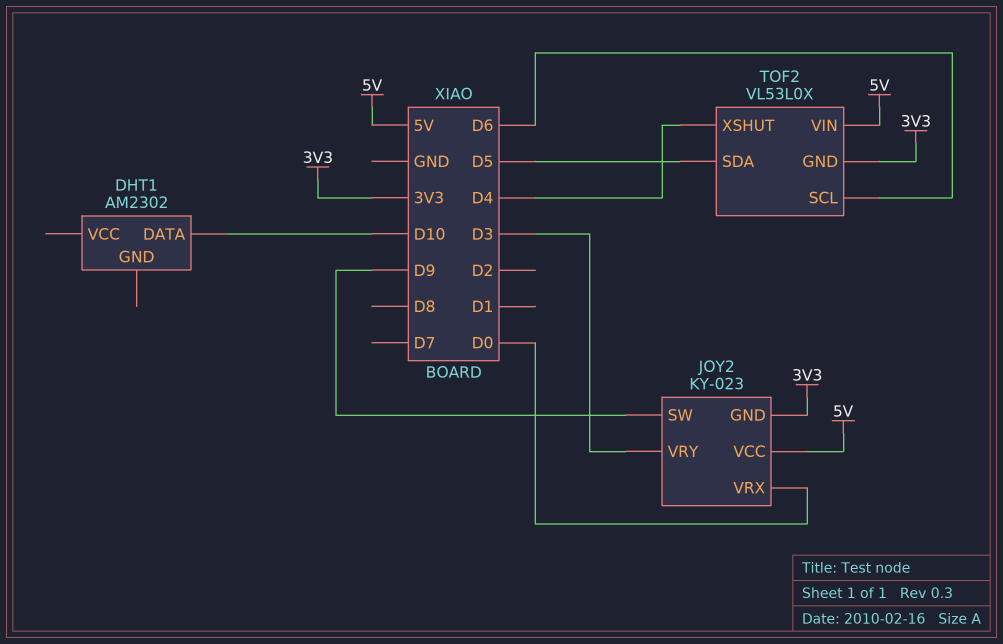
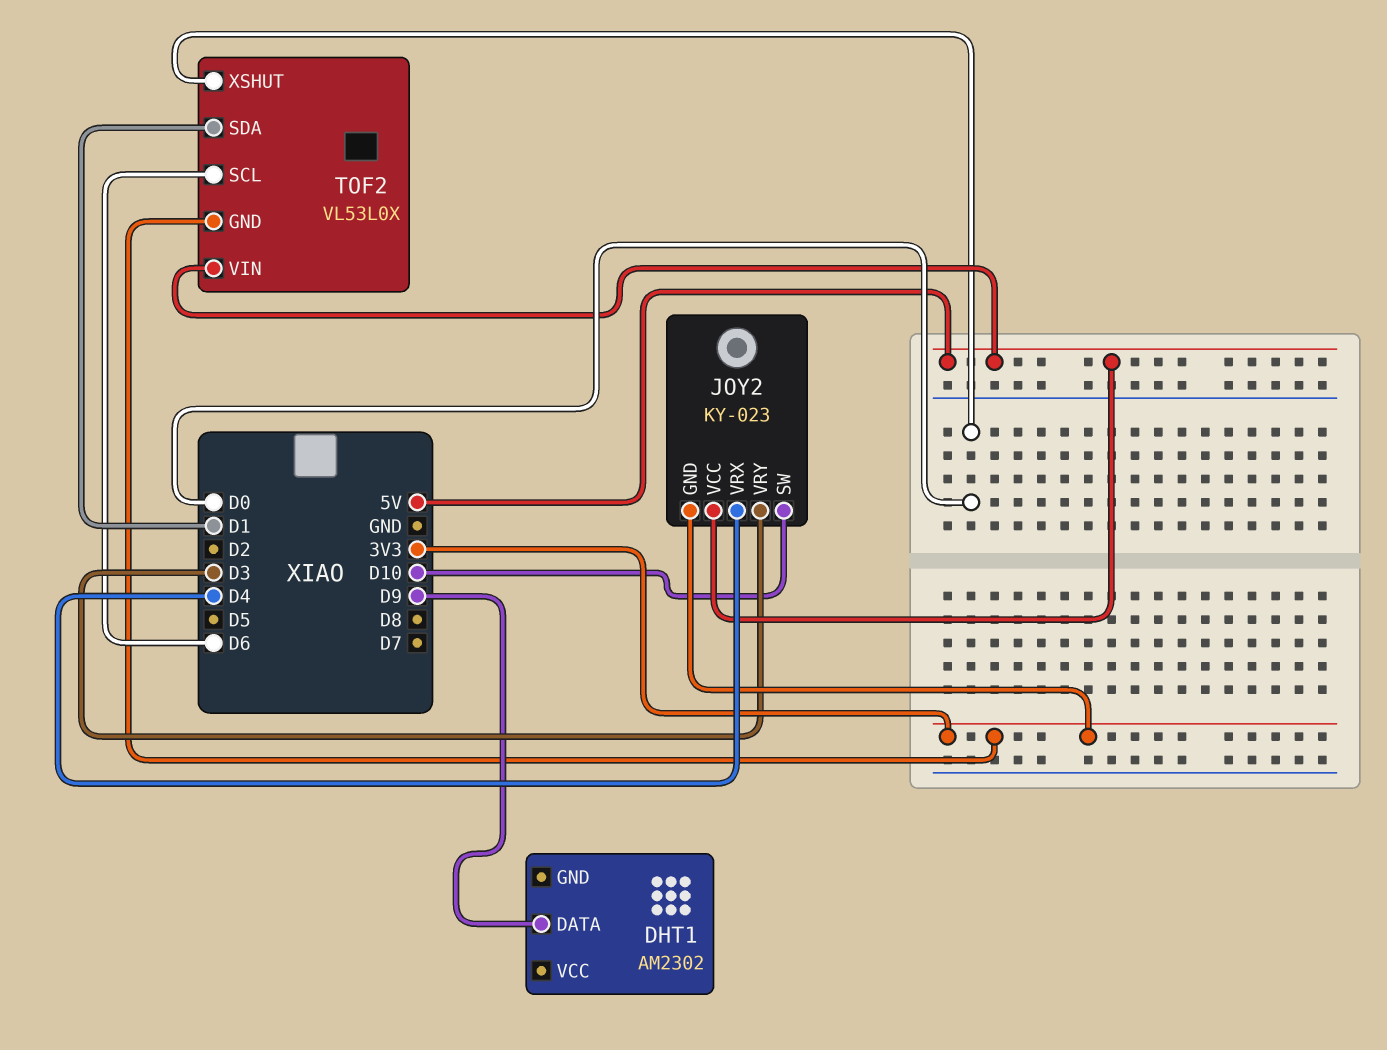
DHT1 pin DATA: D10 -> D9
JOY2 pin SW: D9 -> D10
JOY2 pin VRX: D0 -> D4
TOF2 pin SDA: D5 -> D1
TOF2 pin XSHUT: D4 -> D0

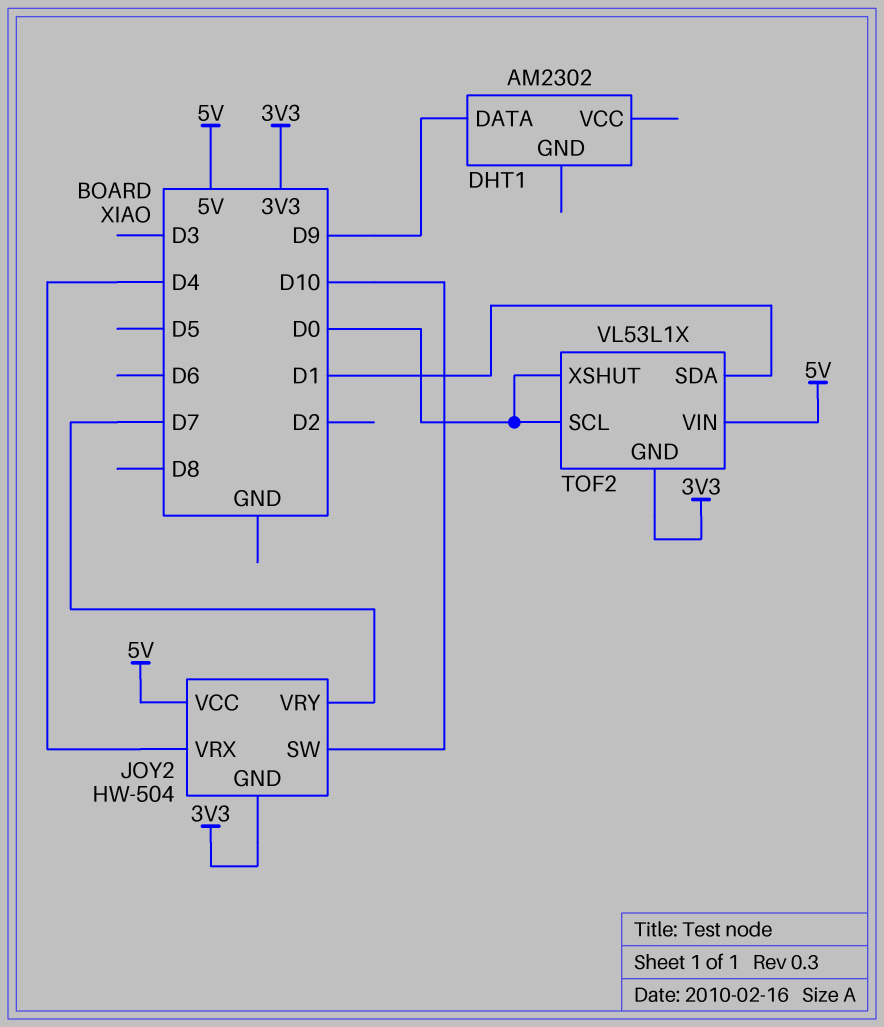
JOY2: KY-023 -> HW-504
JOY2 pin VRY: D3 -> D7
TOF2: VL53L0X -> VL53L1X
TOF2 pin SCL: D6 -> D0

